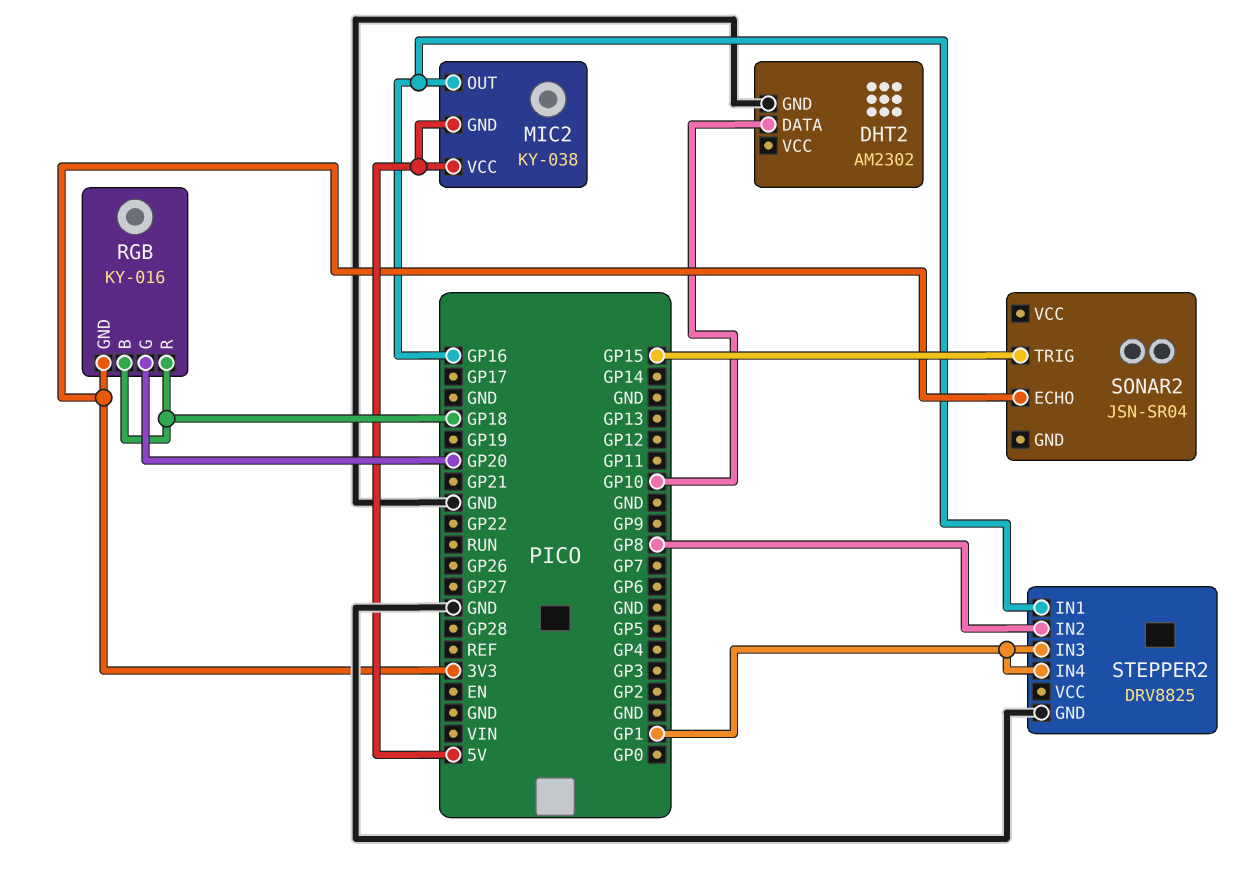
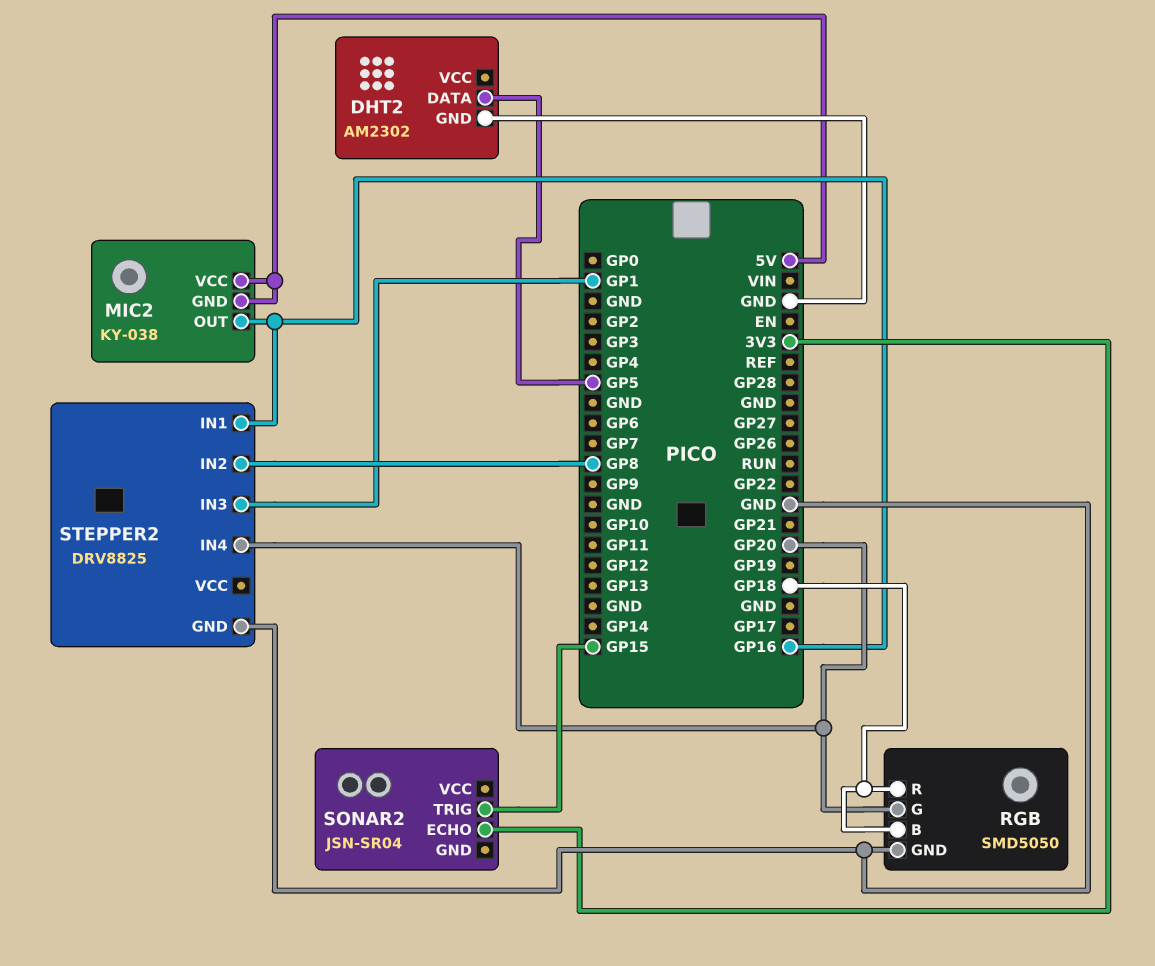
DHT2 pin DATA: GP10 -> GP5
RGB: KY-016 -> SMD5050
RGB pin GND: 3V3 -> GND
STEPPER2 pin IN4: GP1 -> GP20

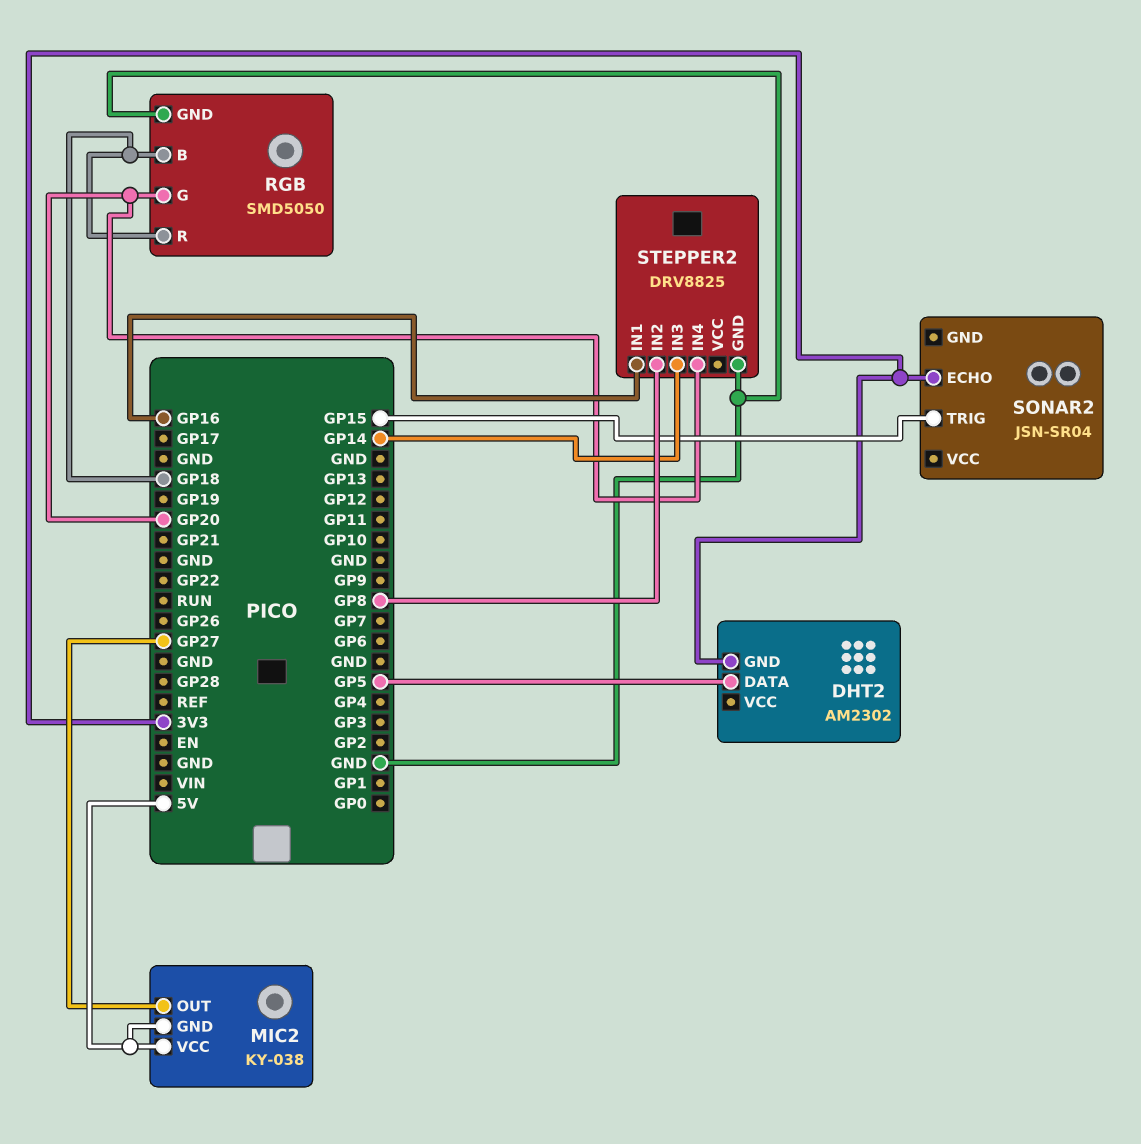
DHT2 pin GND: GND -> 3V3
MIC2 pin OUT: GP16 -> GP27
STEPPER2 pin IN3: GP1 -> GP14

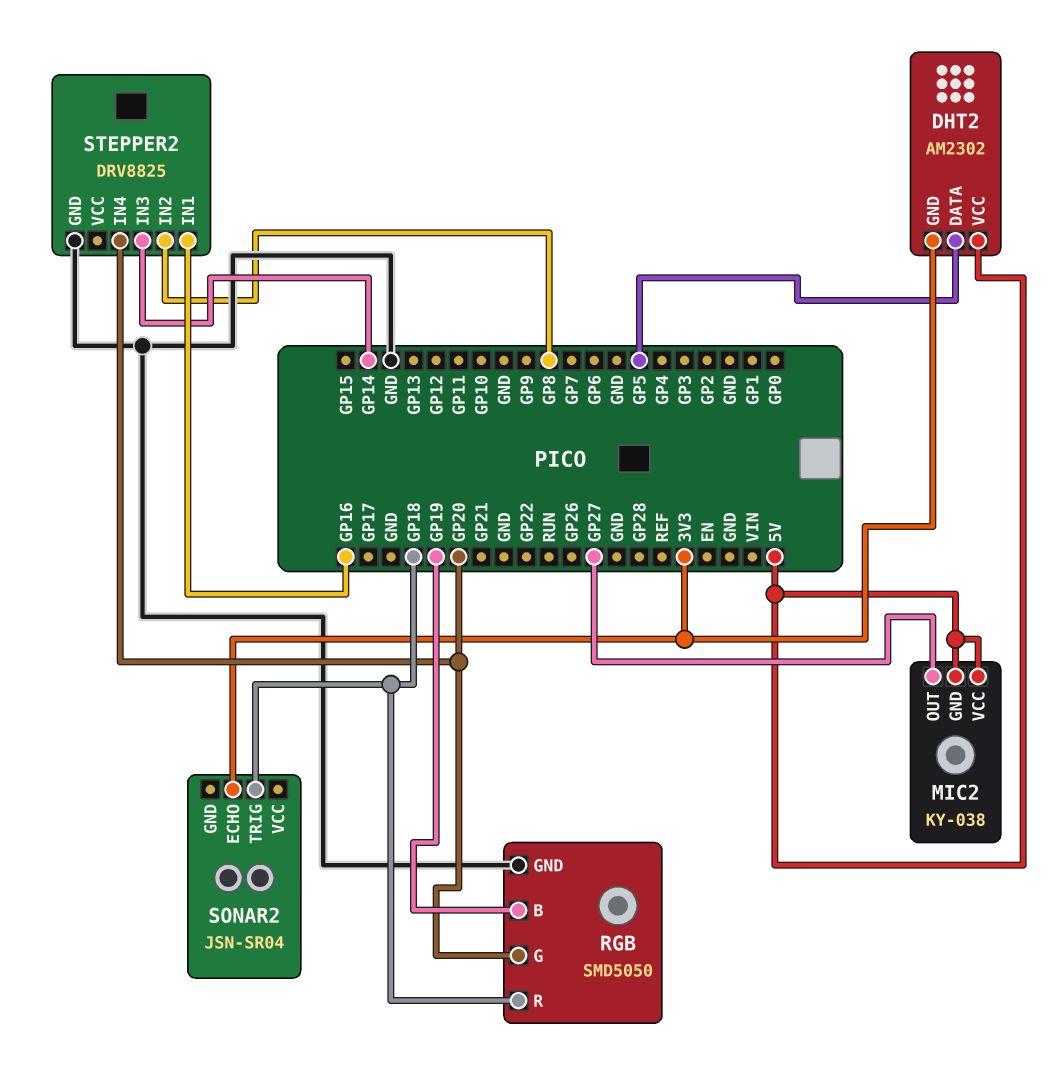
DHT2 pin VCC: none -> 5V
RGB pin B: GP18 -> GP19
SONAR2 pin TRIG: GP15 -> GP18

